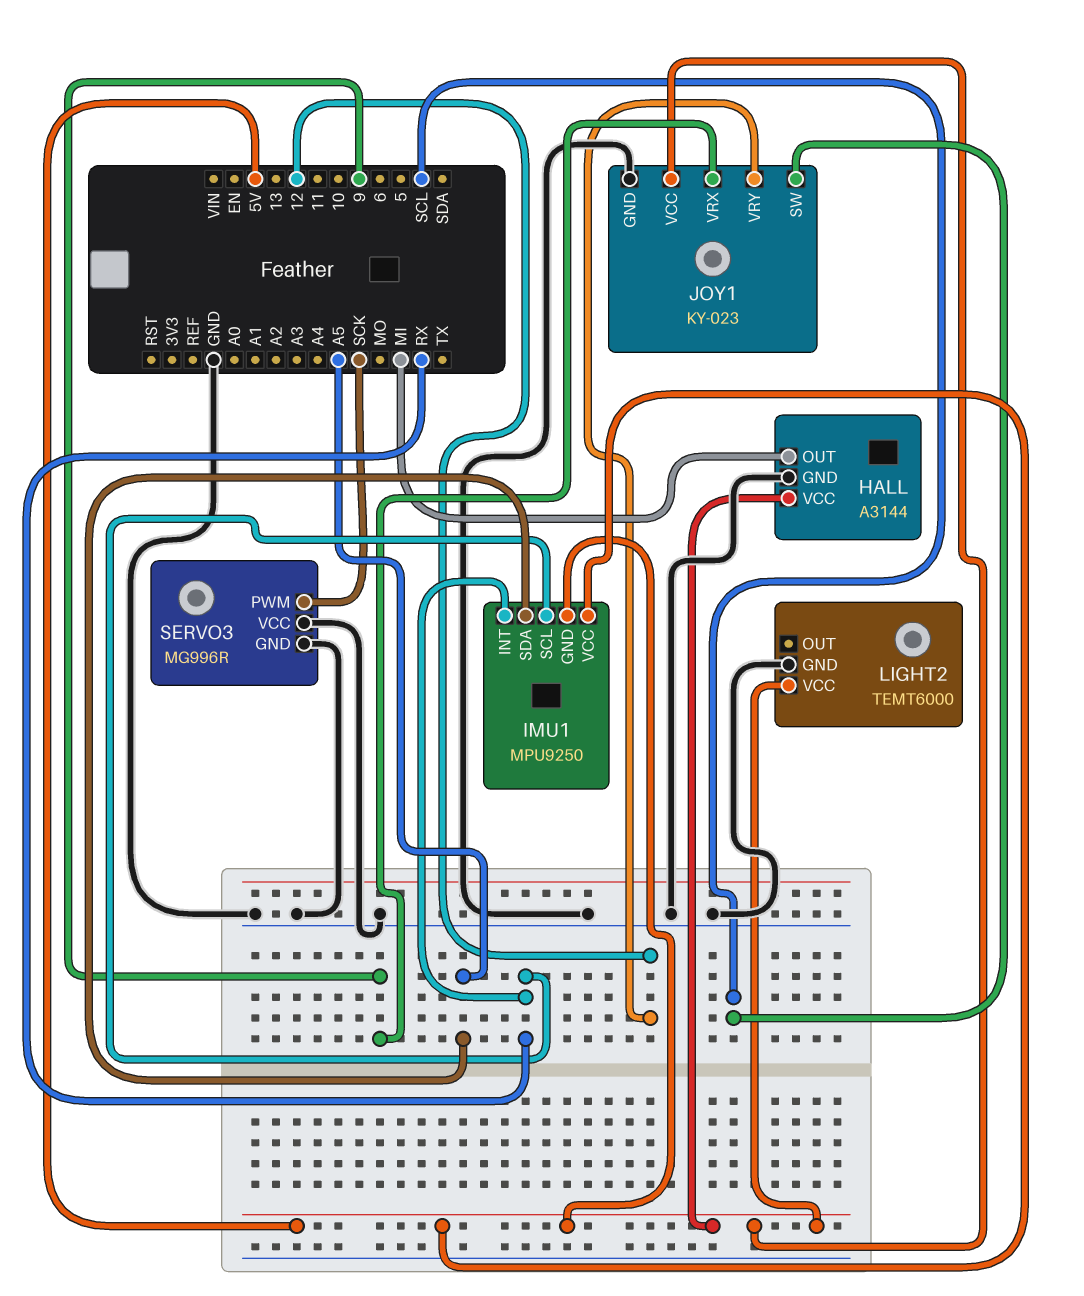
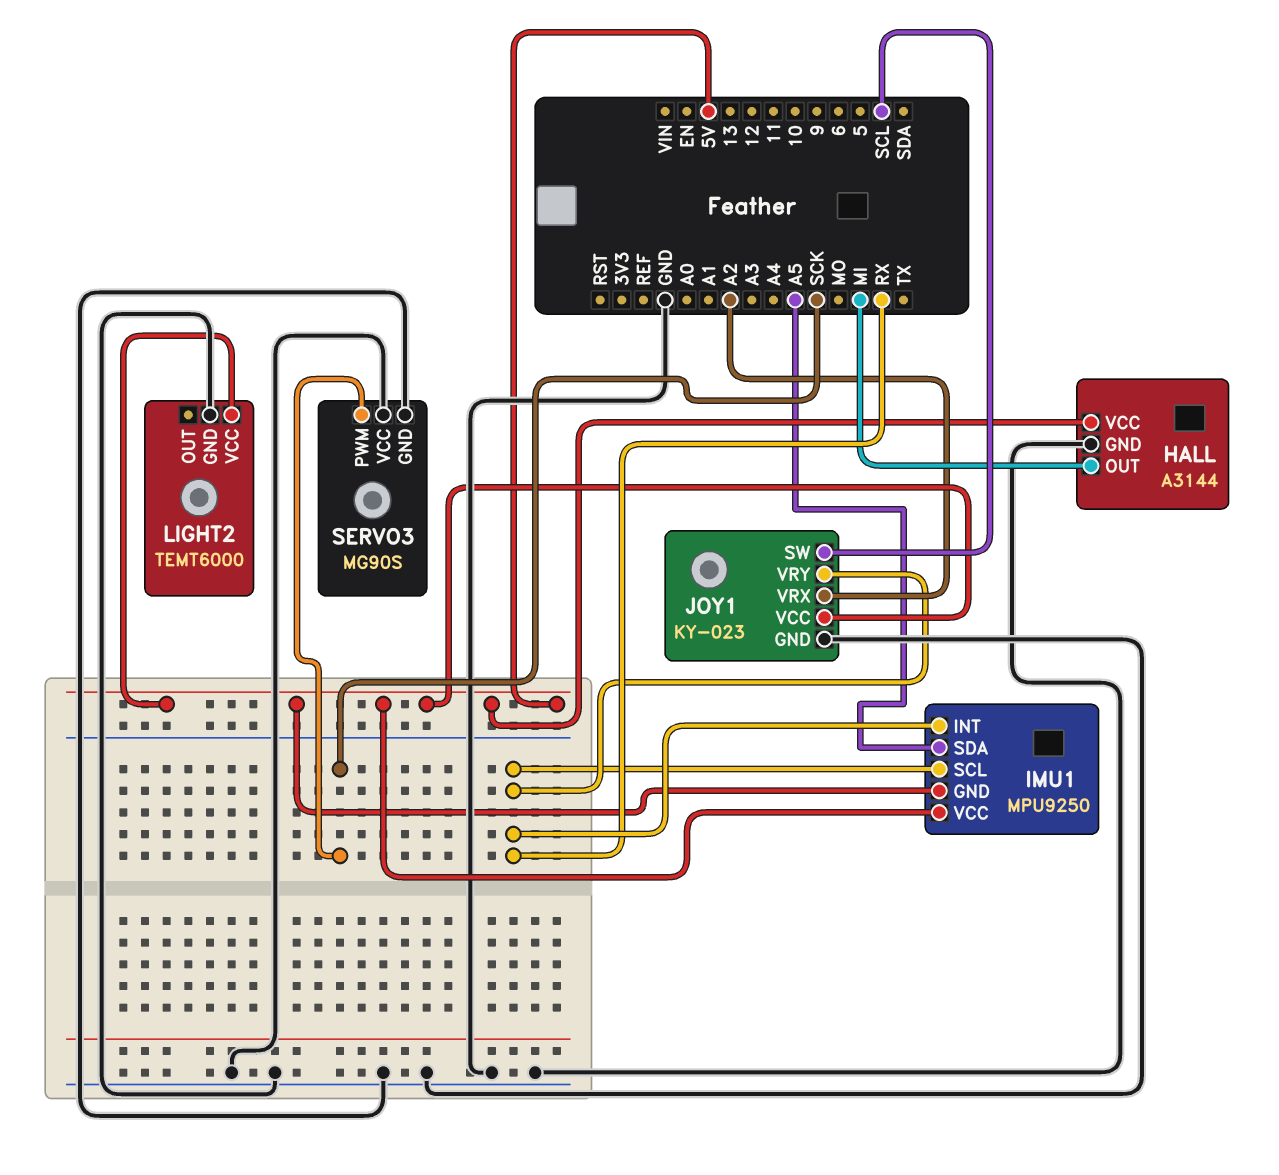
JOY1 pin VRX: 9 -> A2
JOY1 pin VRY: 12 -> RX
SERVO3: MG996R -> MG90S

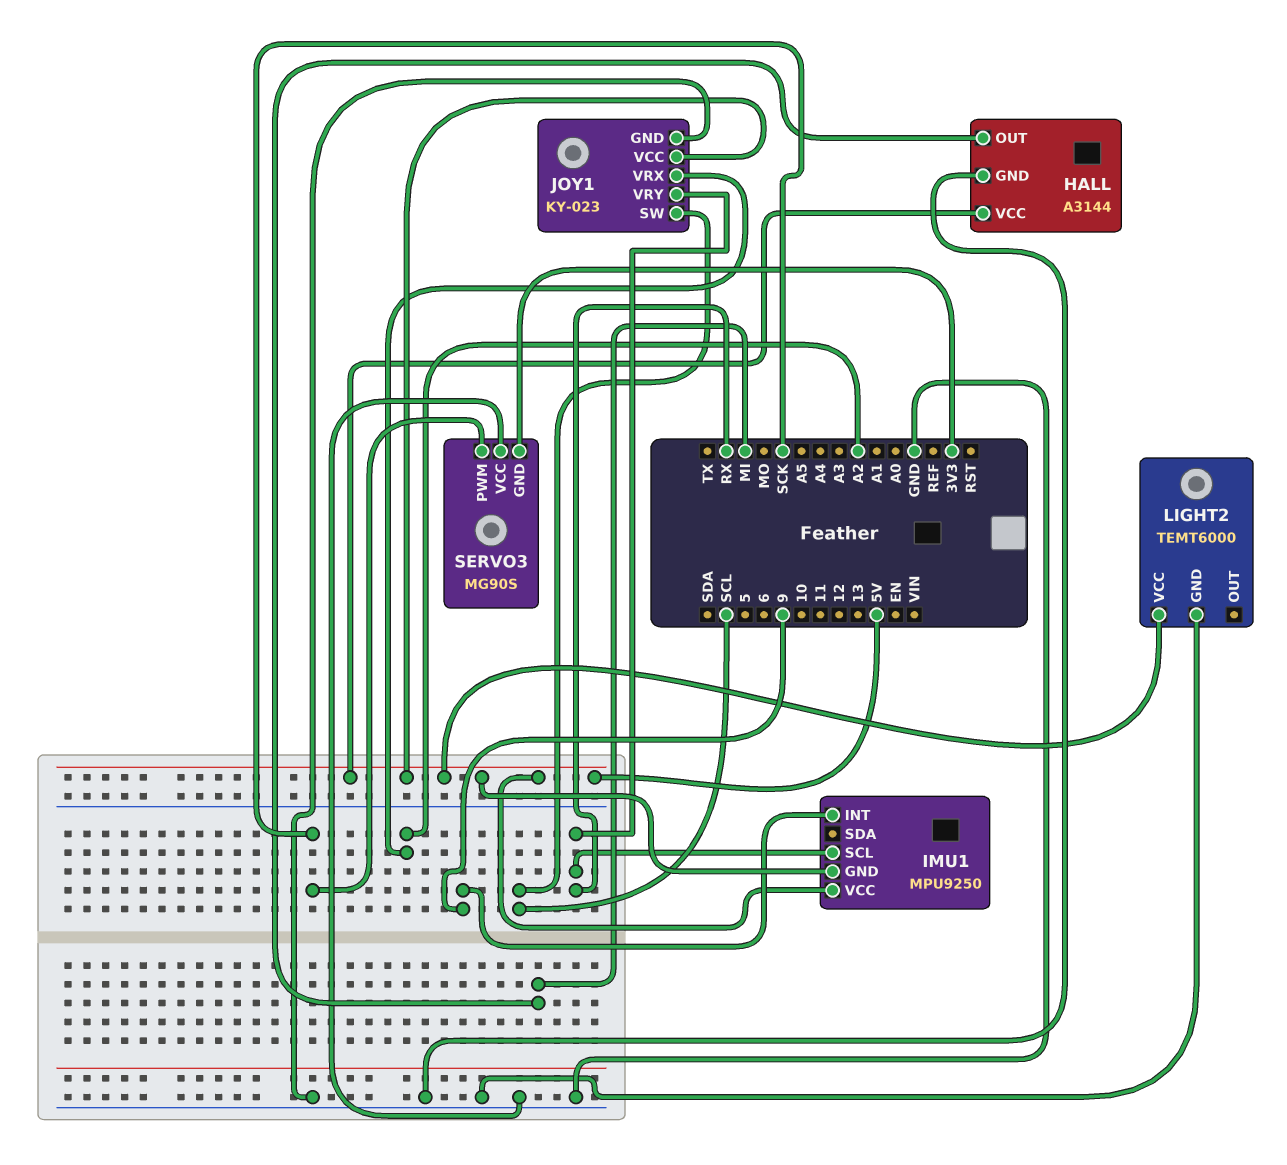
IMU1 pin INT: RX -> 9
IMU1 pin SDA: A5 -> none
SERVO3 pin GND: GND -> 3V3

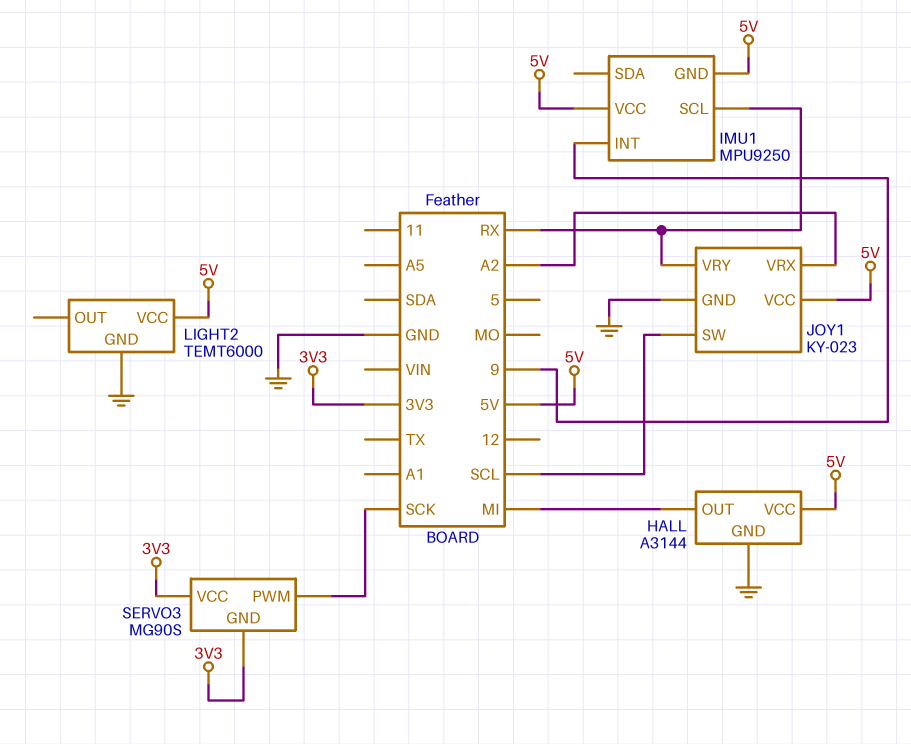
SERVO3 pin VCC: GND -> 3V3

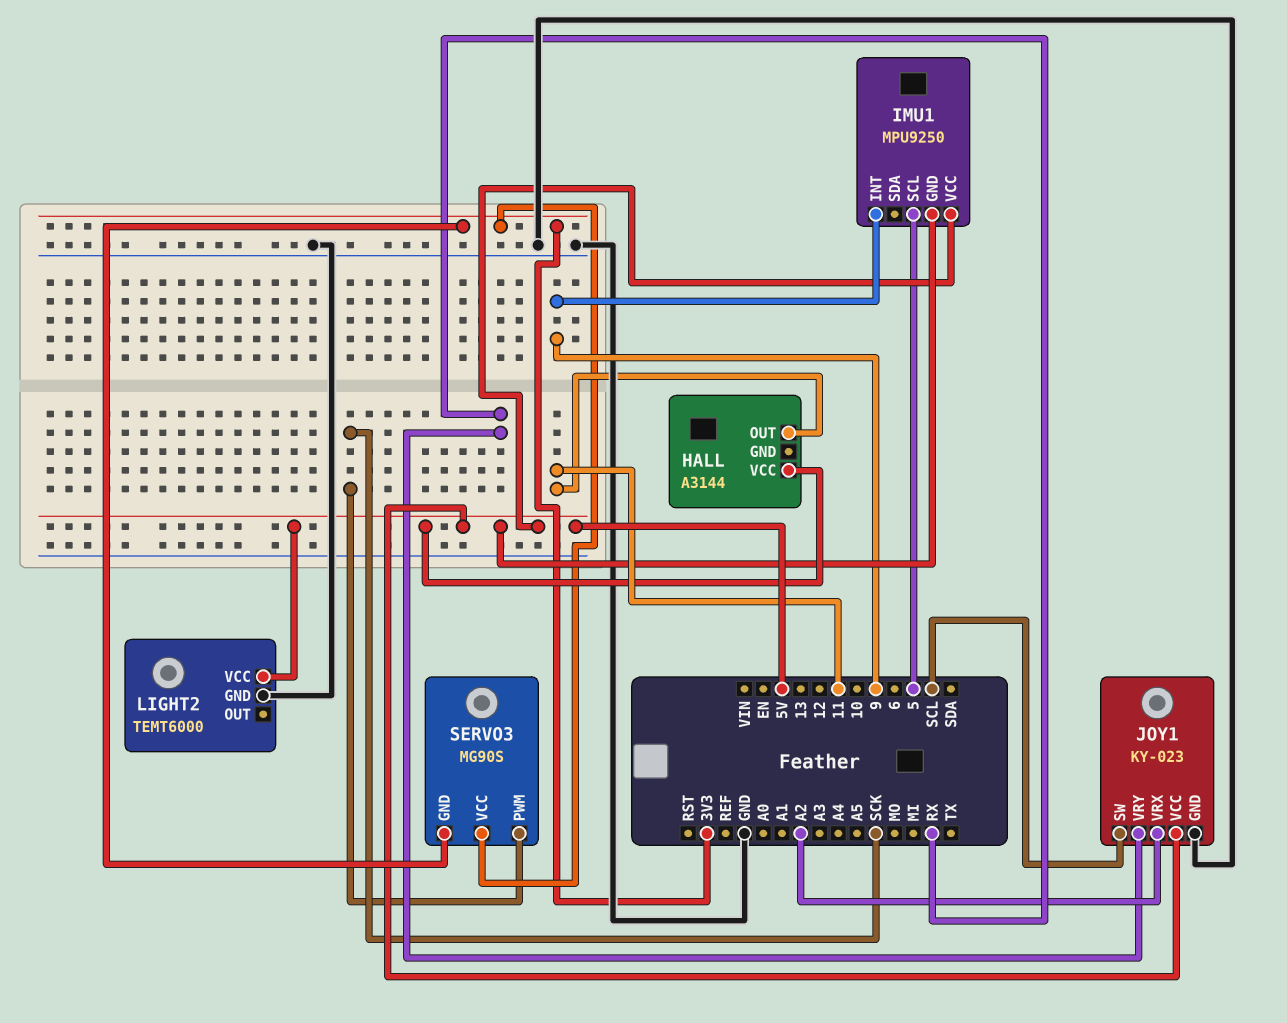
HALL pin GND: GND -> none
HALL pin OUT: MI -> 11
IMU1 pin SCL: RX -> 5

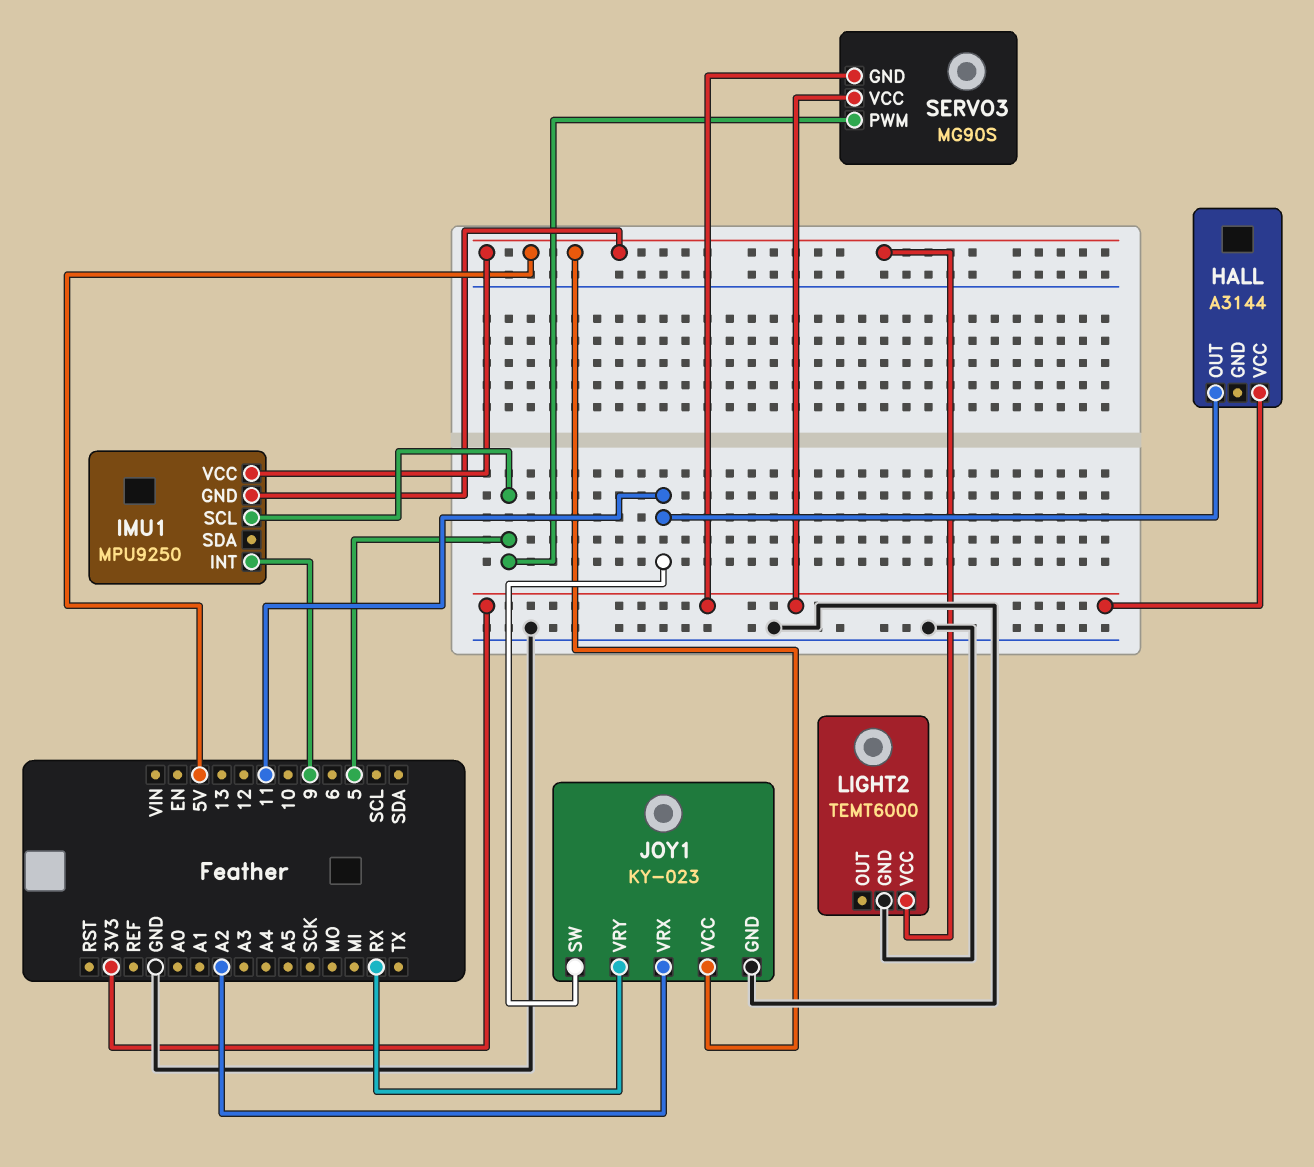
HALL pin VCC: 5V -> 3V3
JOY1 pin SW: SCL -> 11
SERVO3 pin PWM: SCK -> 5

